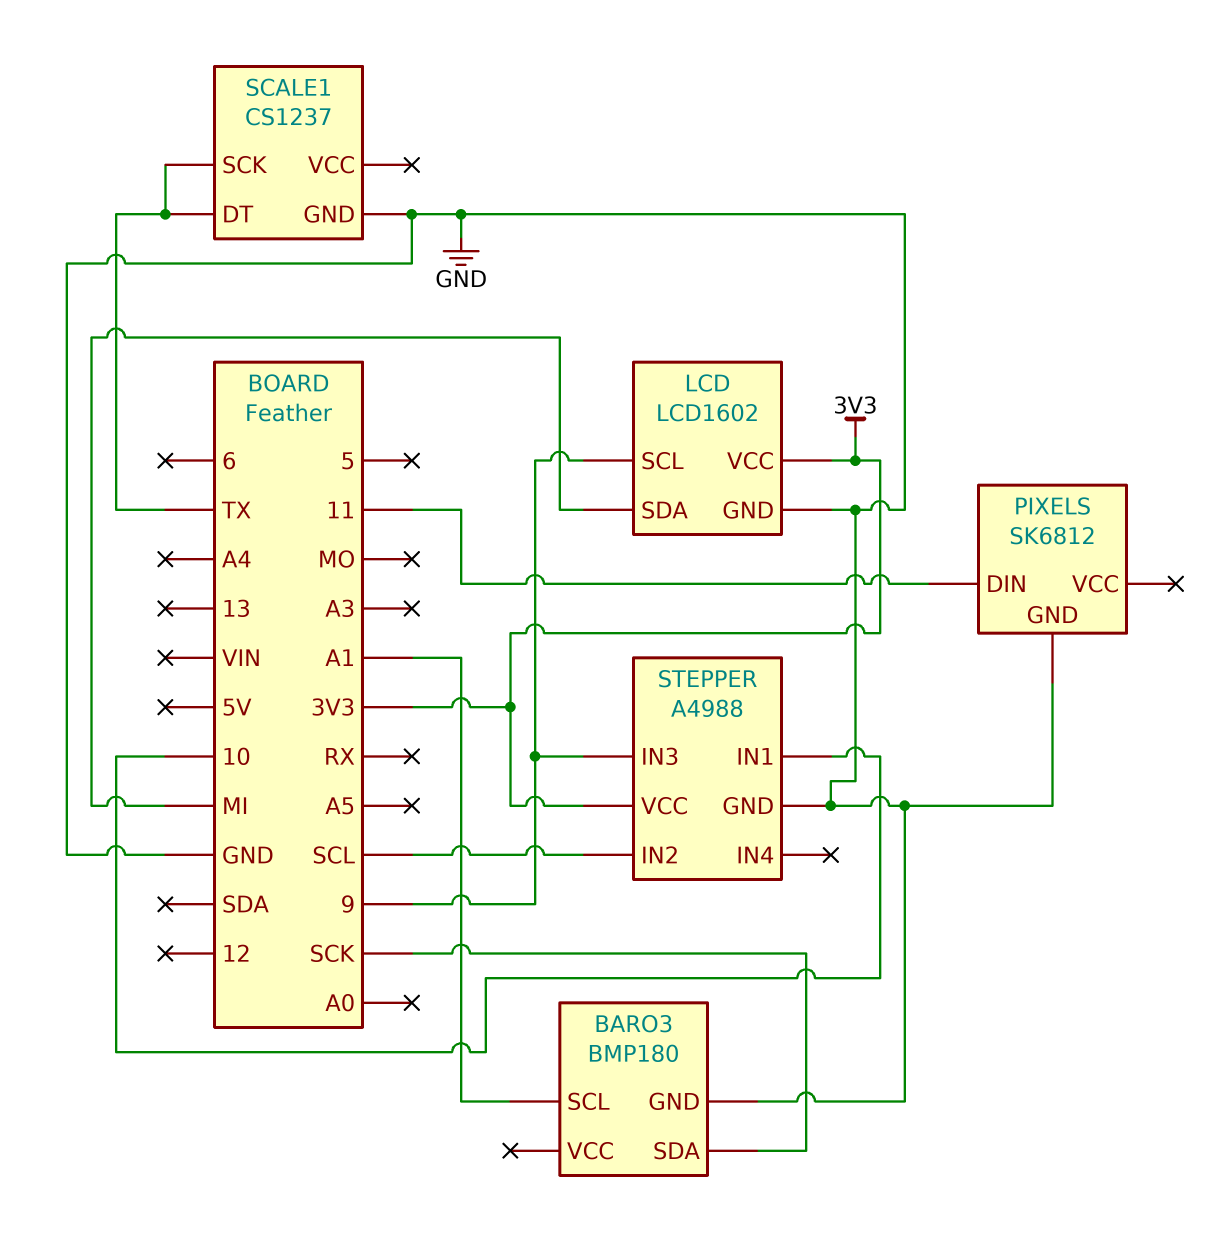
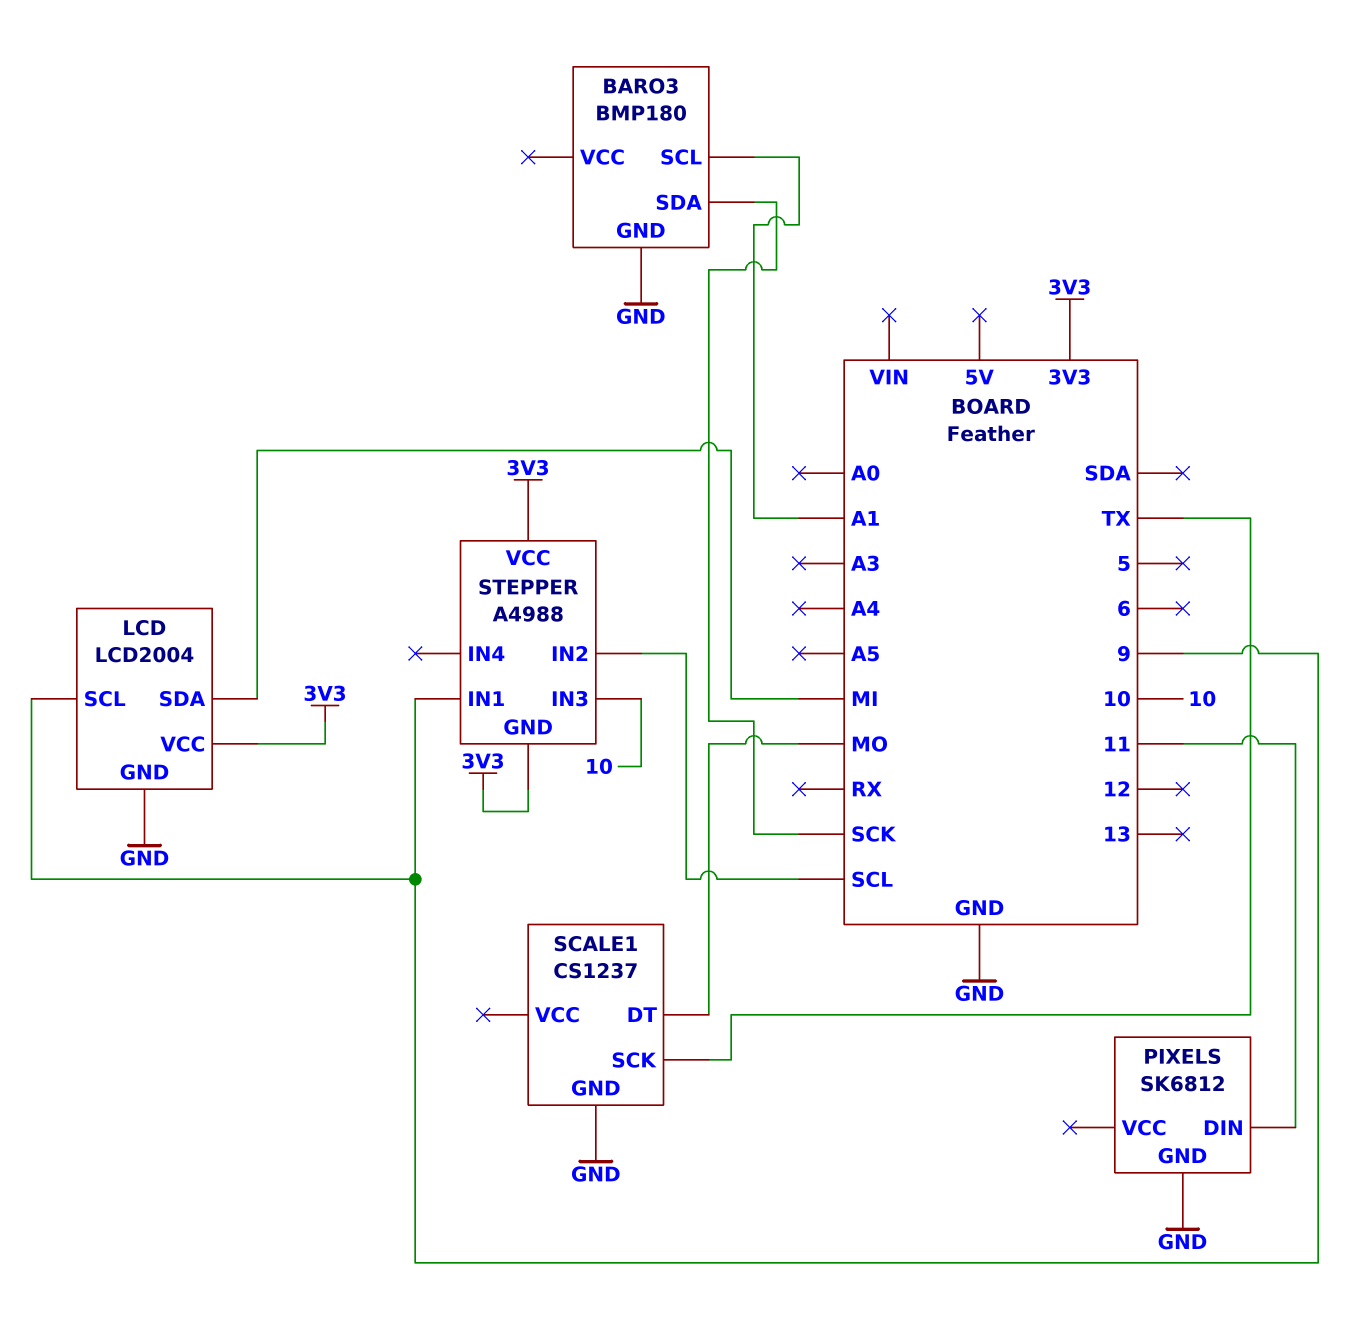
LCD: LCD1602 -> LCD2004
SCALE1 pin DT: TX -> MO
STEPPER pin GND: GND -> 3V3
STEPPER pin IN1: 10 -> 9
STEPPER pin IN3: 9 -> 10

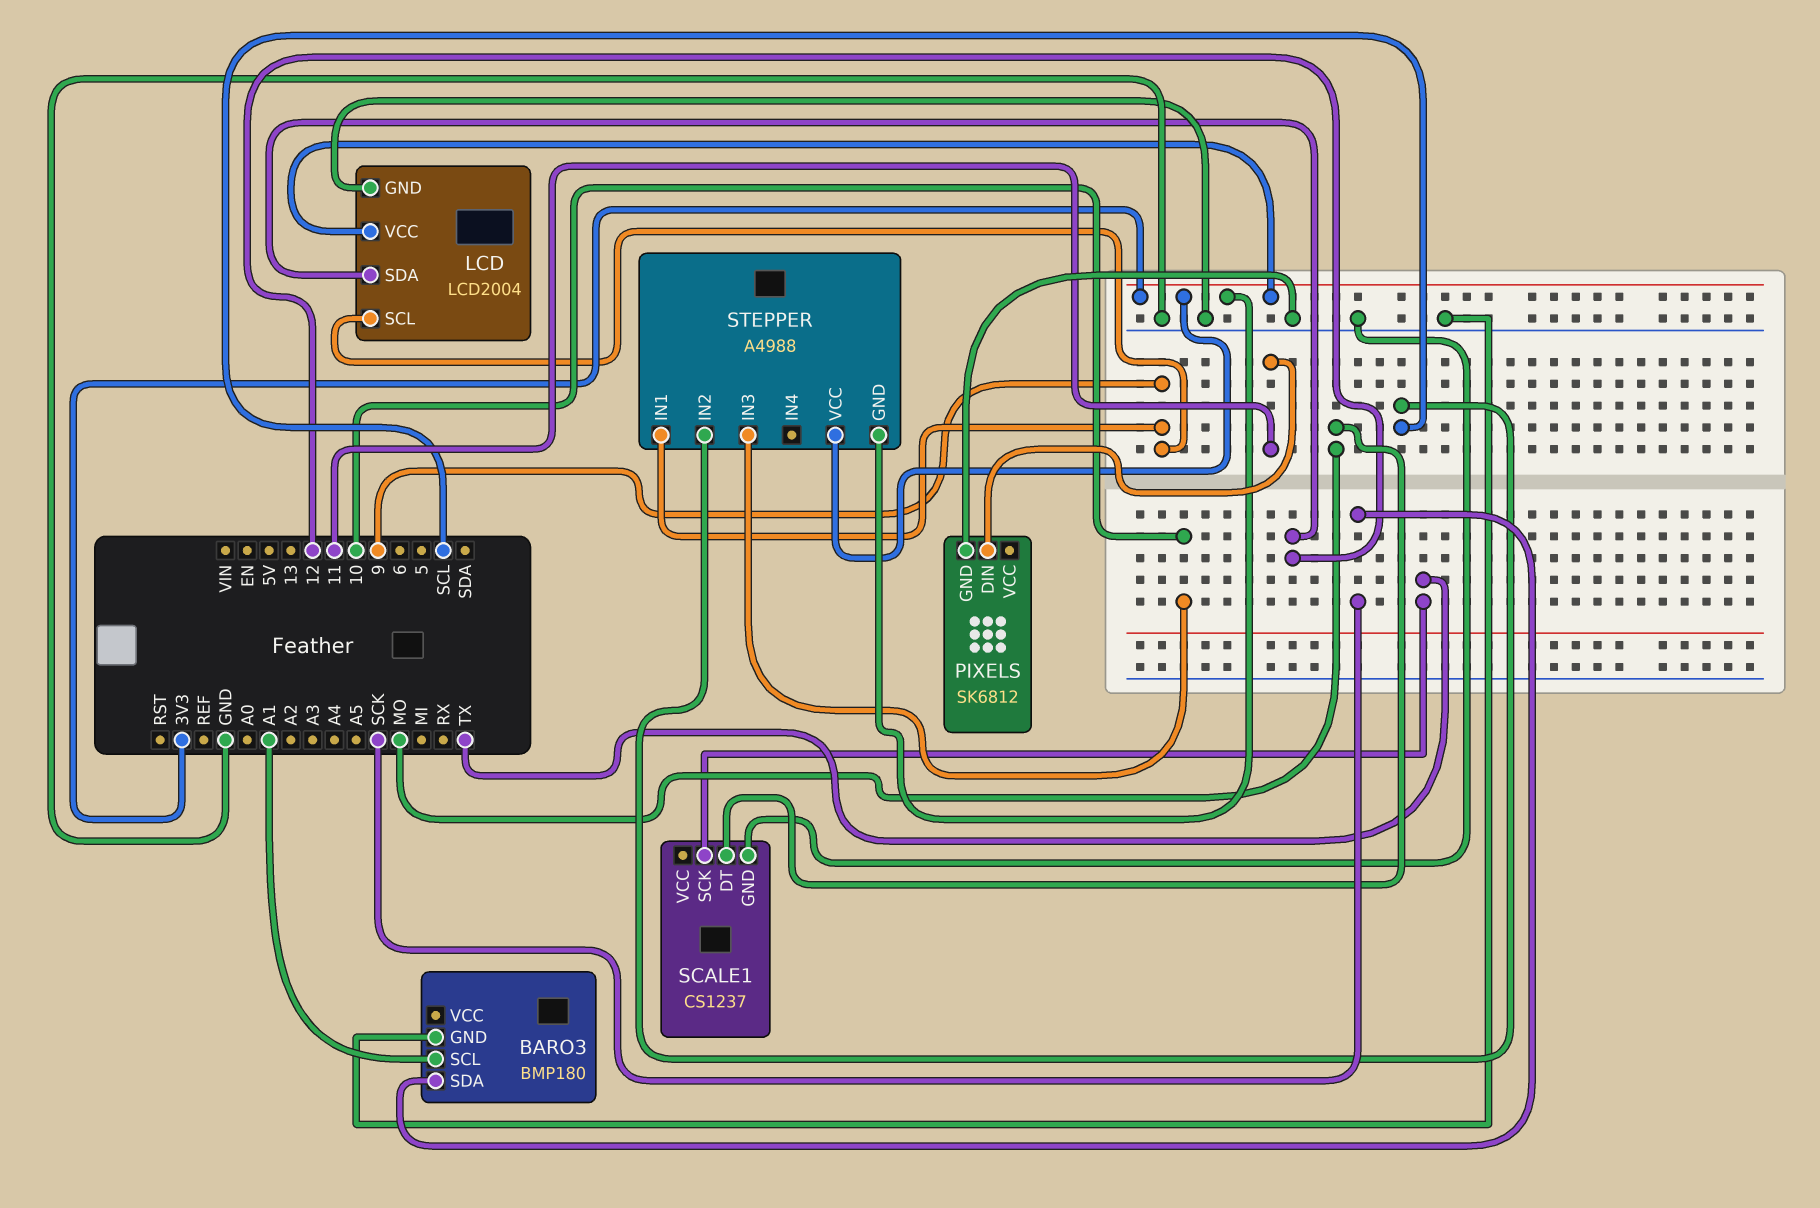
LCD pin SDA: MI -> 12

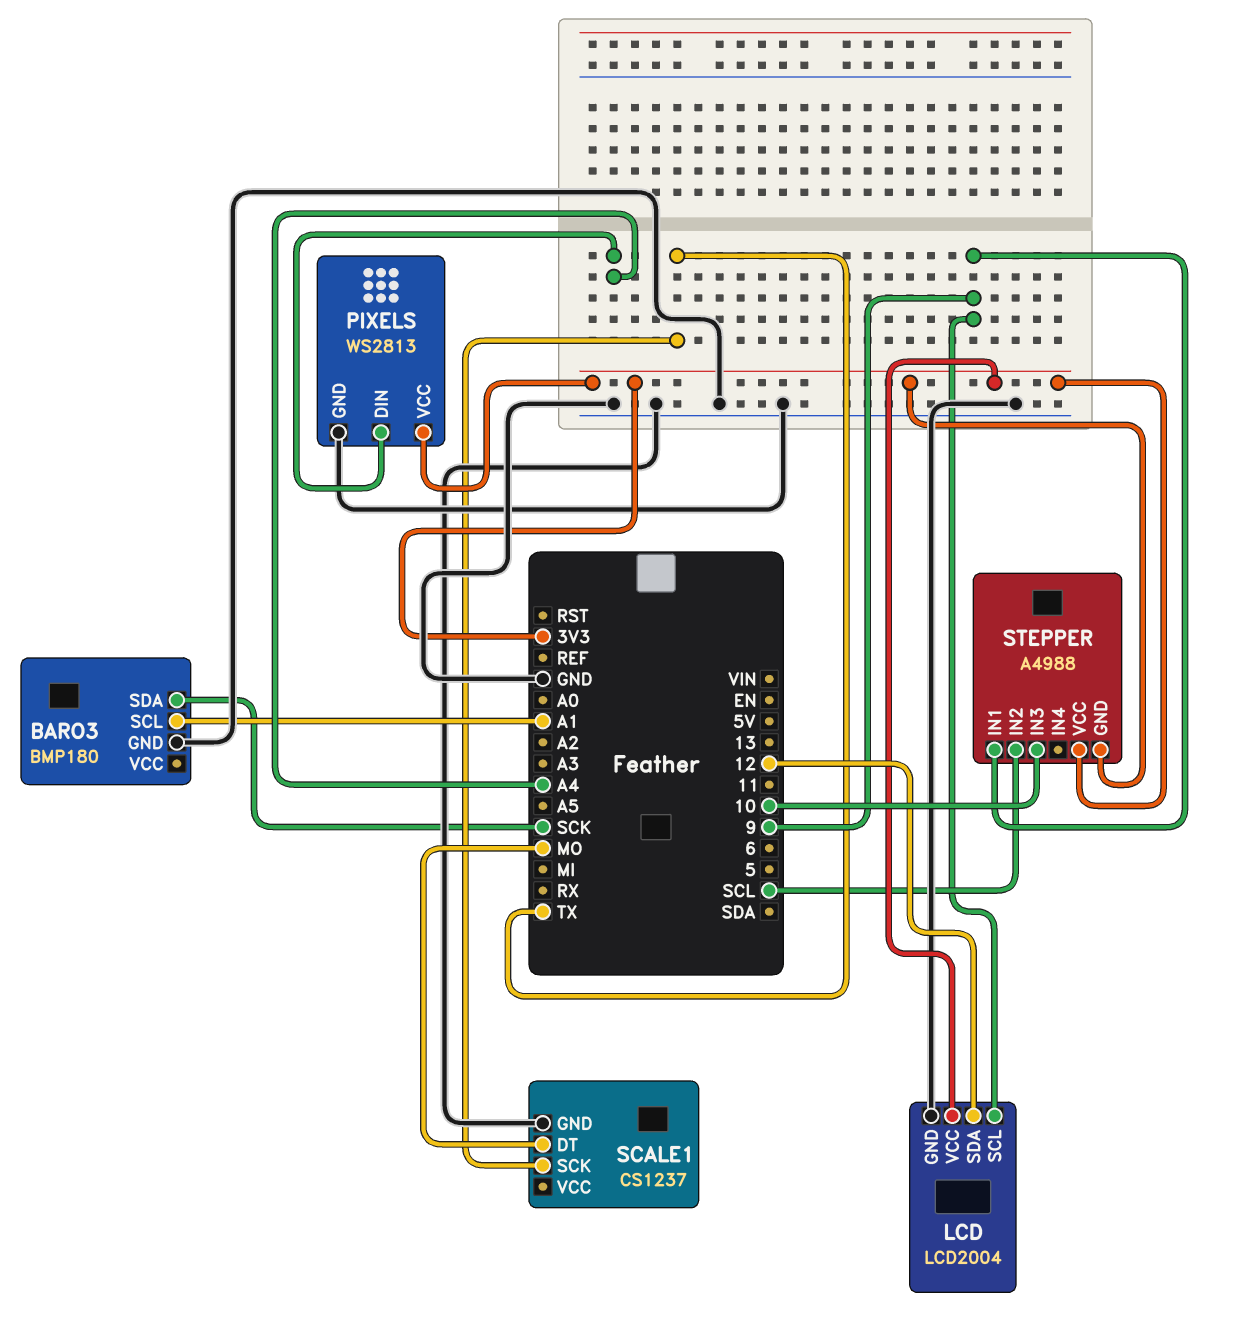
PIXELS: SK6812 -> WS2813
PIXELS pin DIN: 11 -> A4
PIXELS pin VCC: none -> 3V3

